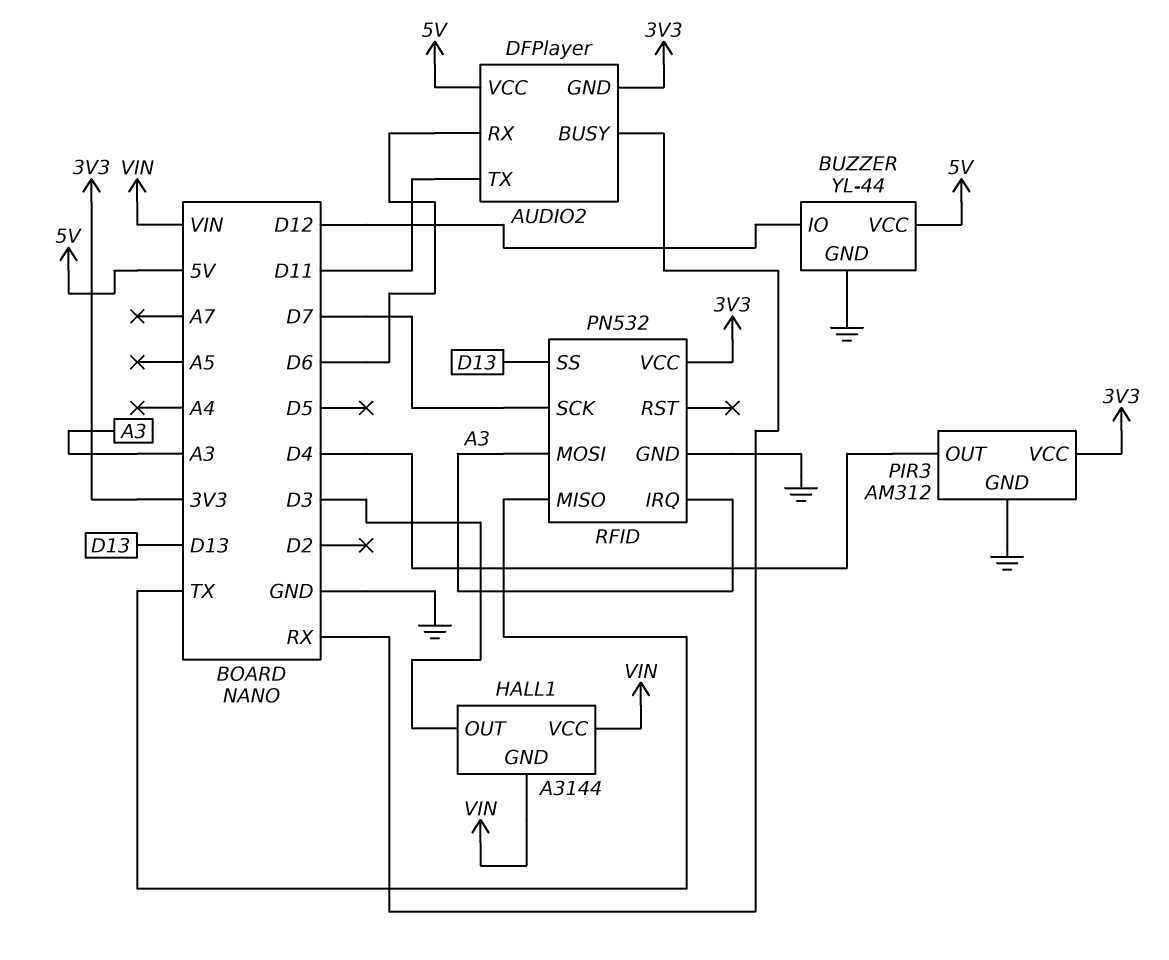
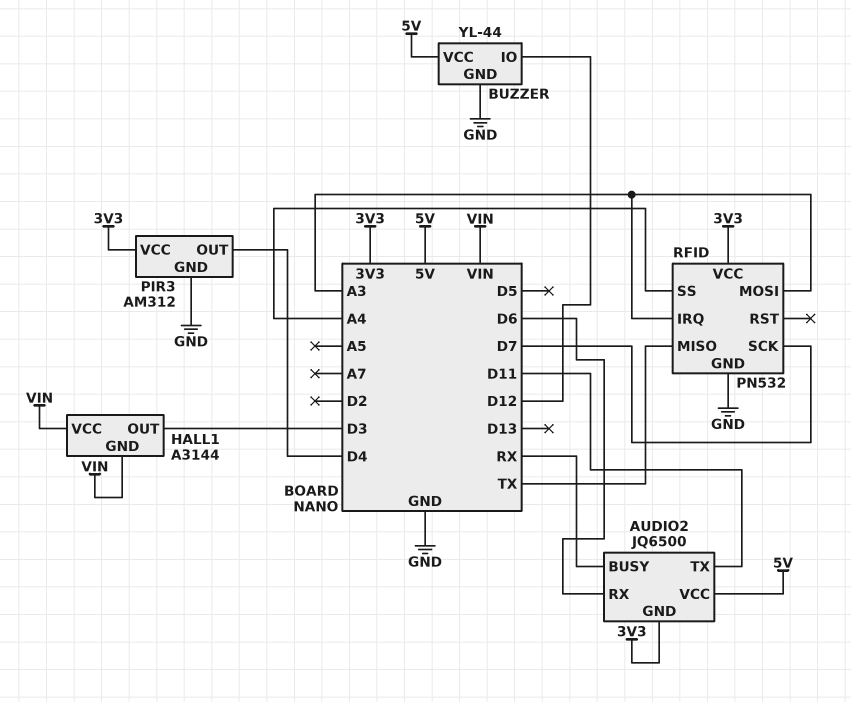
AUDIO2: DFPlayer -> JQ6500
RFID pin SS: D13 -> A4

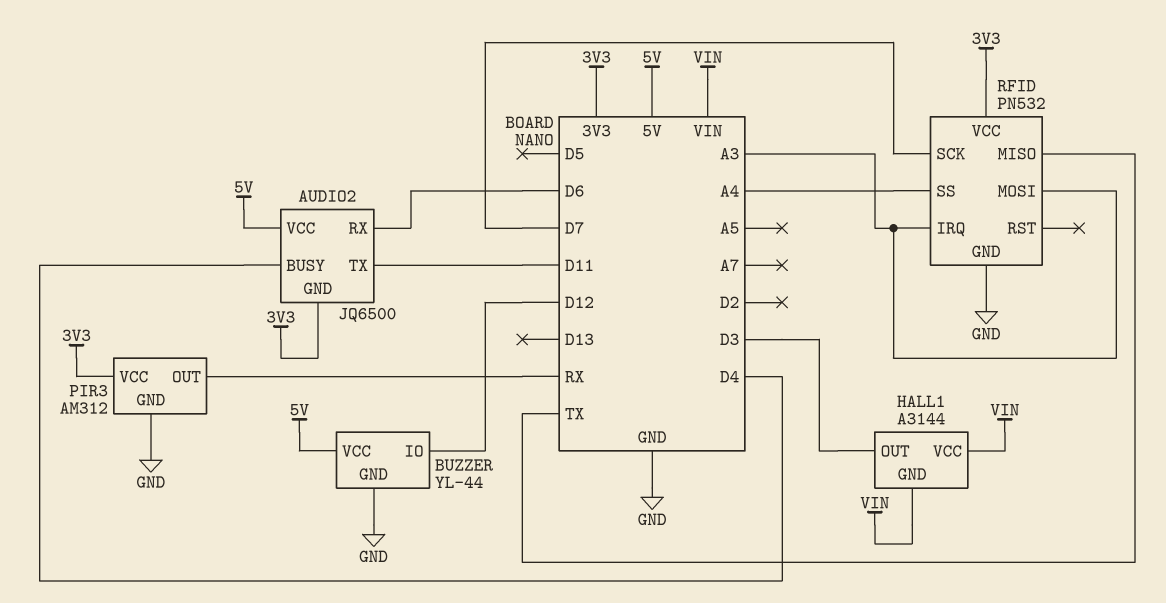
AUDIO2 pin BUSY: RX -> D4
PIR3 pin OUT: D4 -> RX

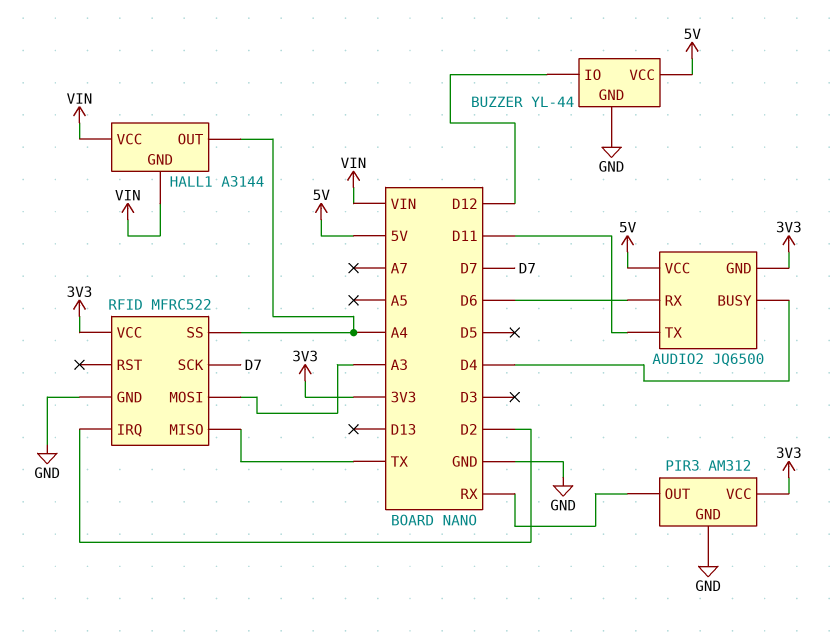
HALL1 pin OUT: D3 -> A4
RFID: PN532 -> MFRC522
RFID pin IRQ: A3 -> D2

